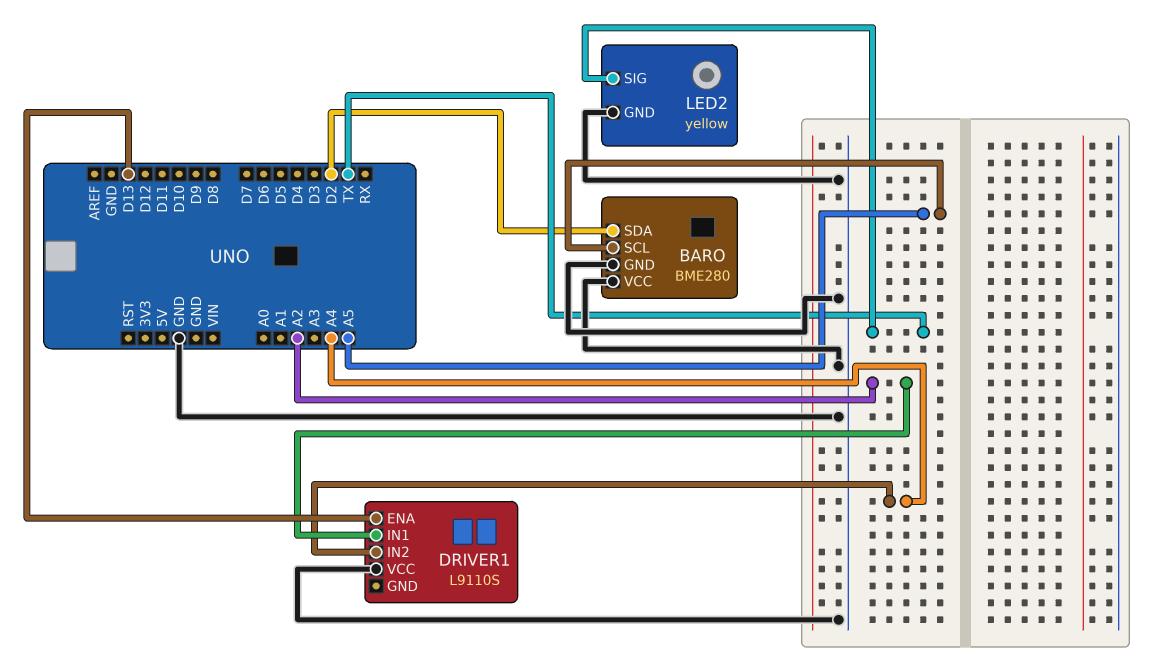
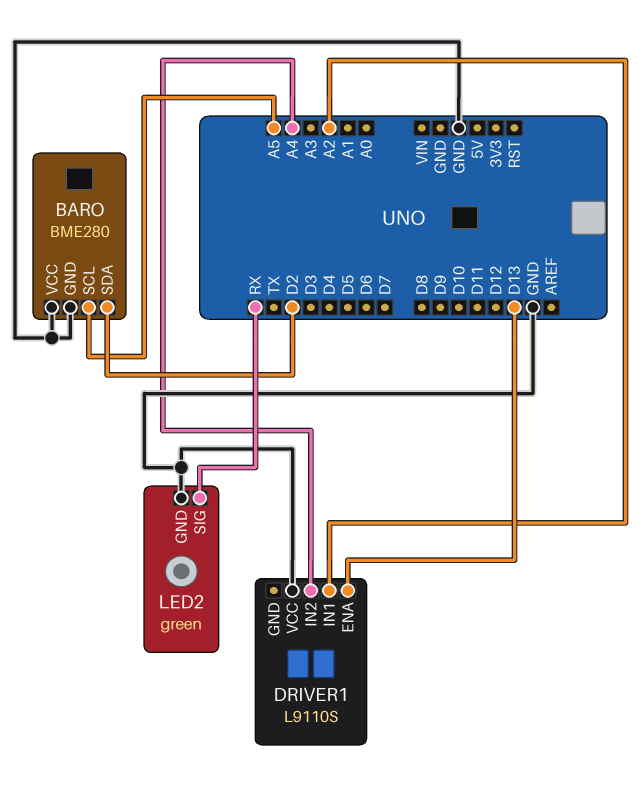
LED2: yellow -> green
LED2 pin SIG: TX -> RX

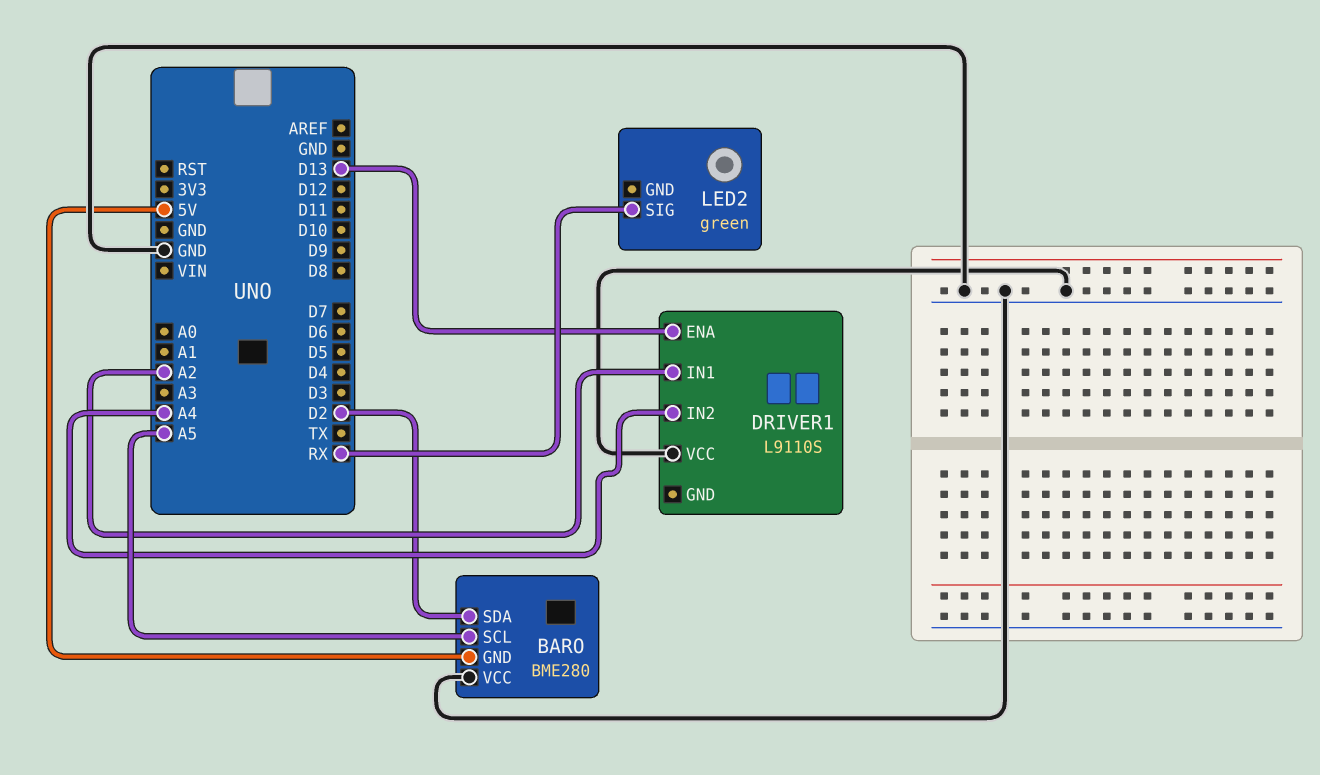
BARO pin GND: GND -> 5V
LED2 pin GND: GND -> none

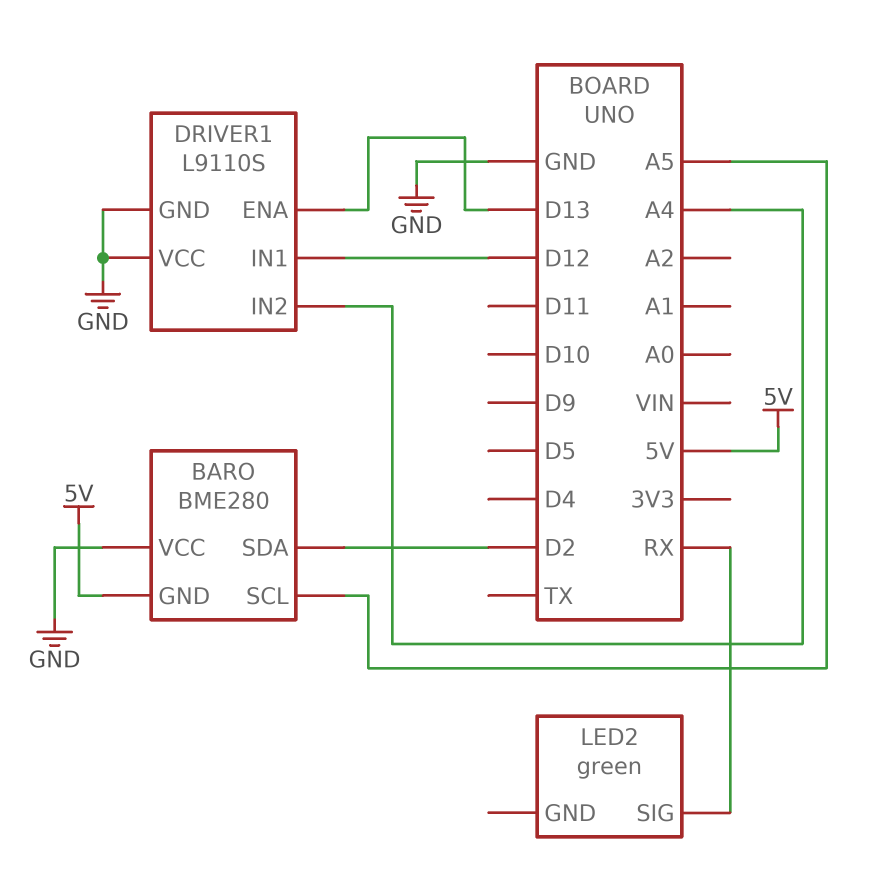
DRIVER1 pin GND: none -> GND
DRIVER1 pin IN1: A2 -> D12

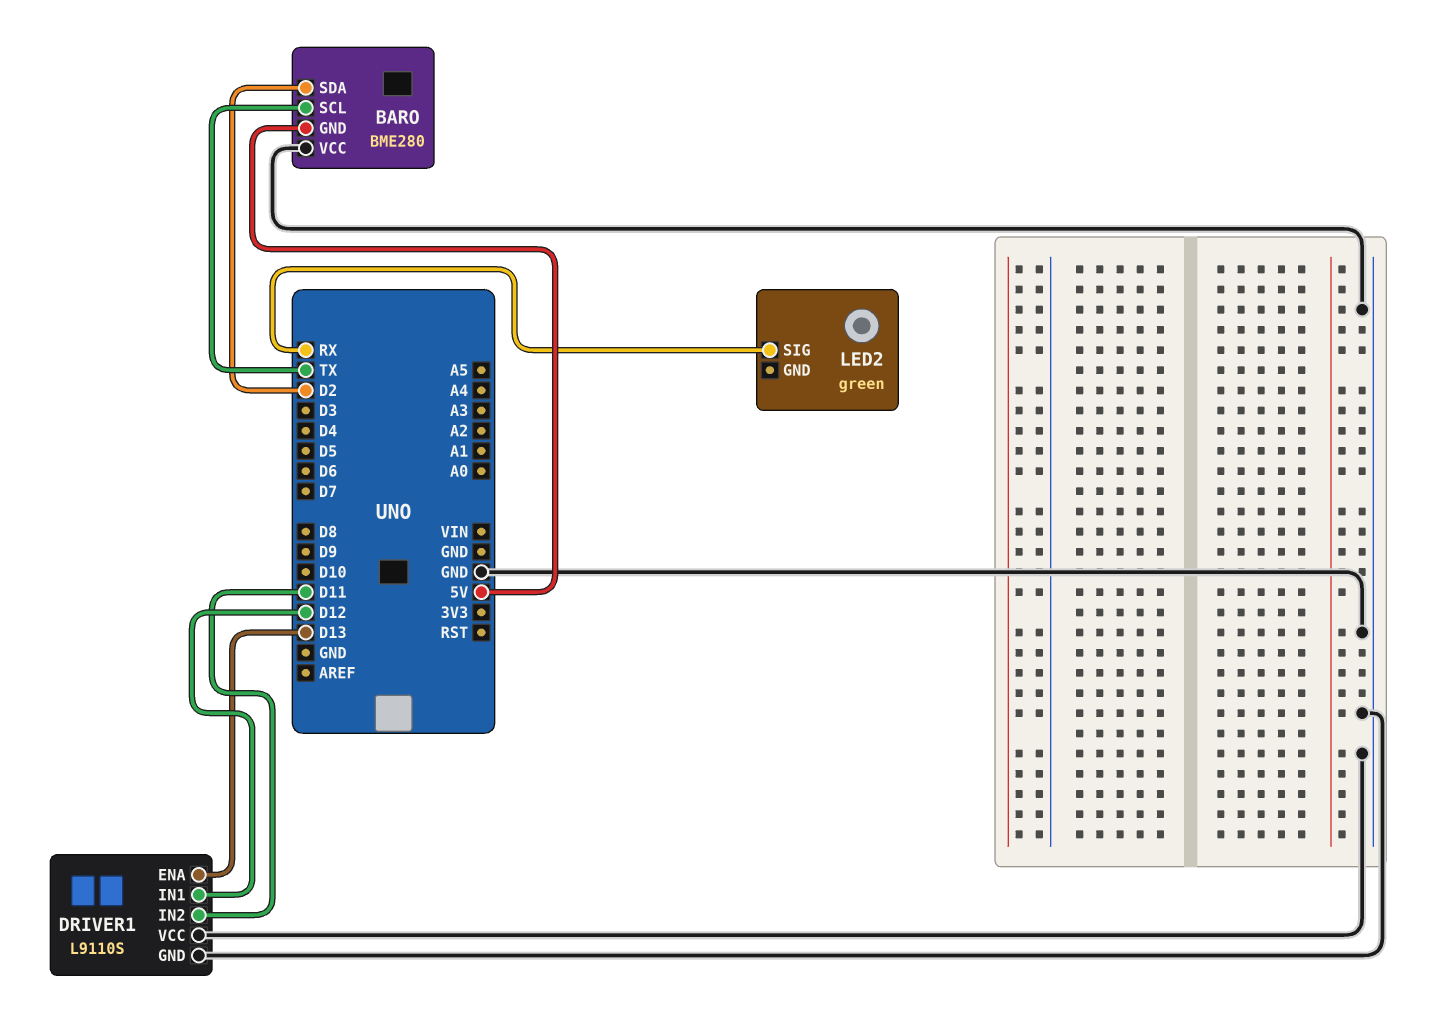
BARO pin SCL: A5 -> TX
DRIVER1 pin IN2: A4 -> D11

